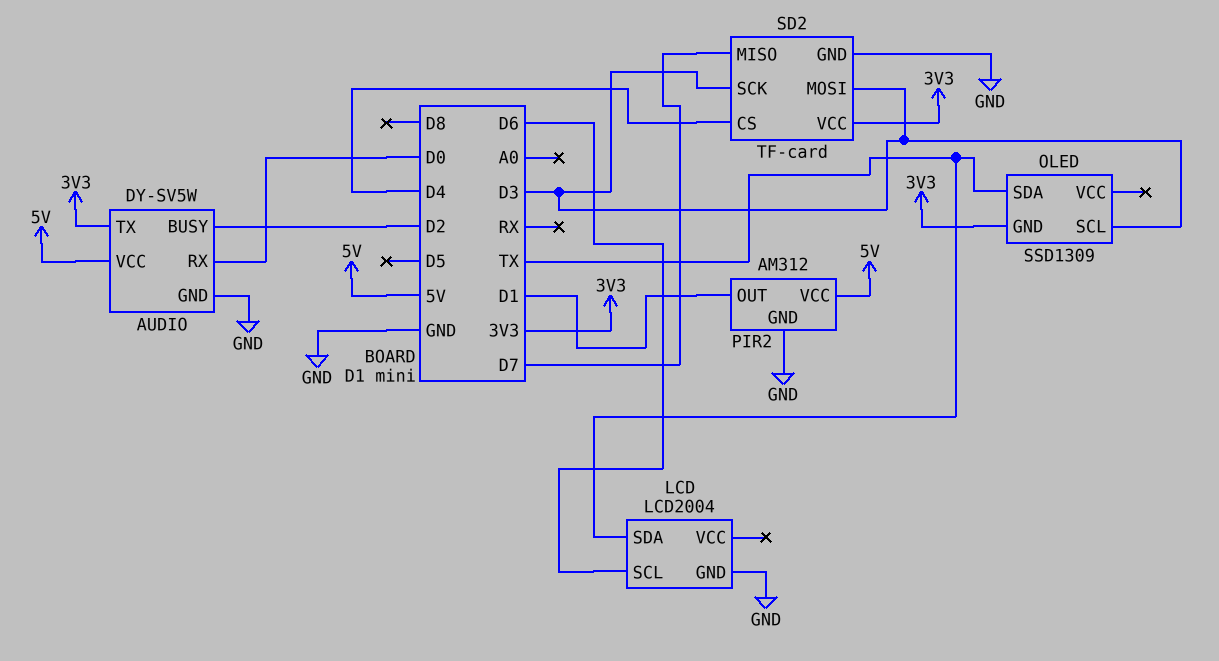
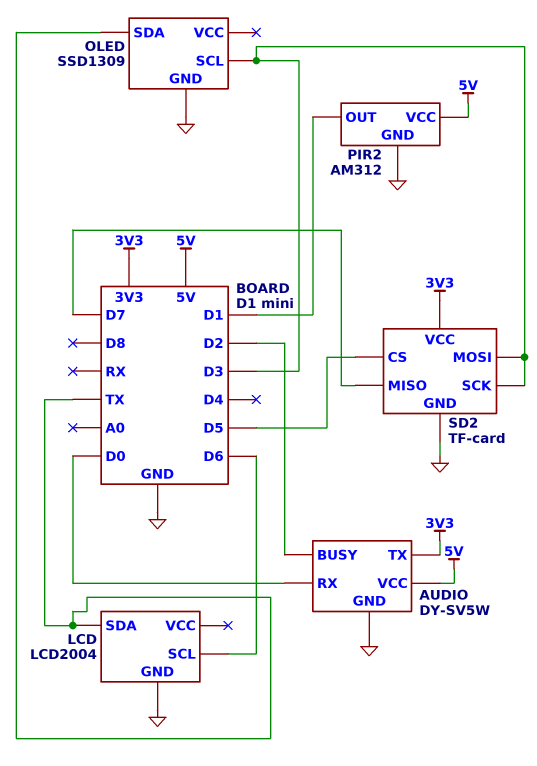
OLED pin GND: 3V3 -> GND
SD2 pin CS: D4 -> D5

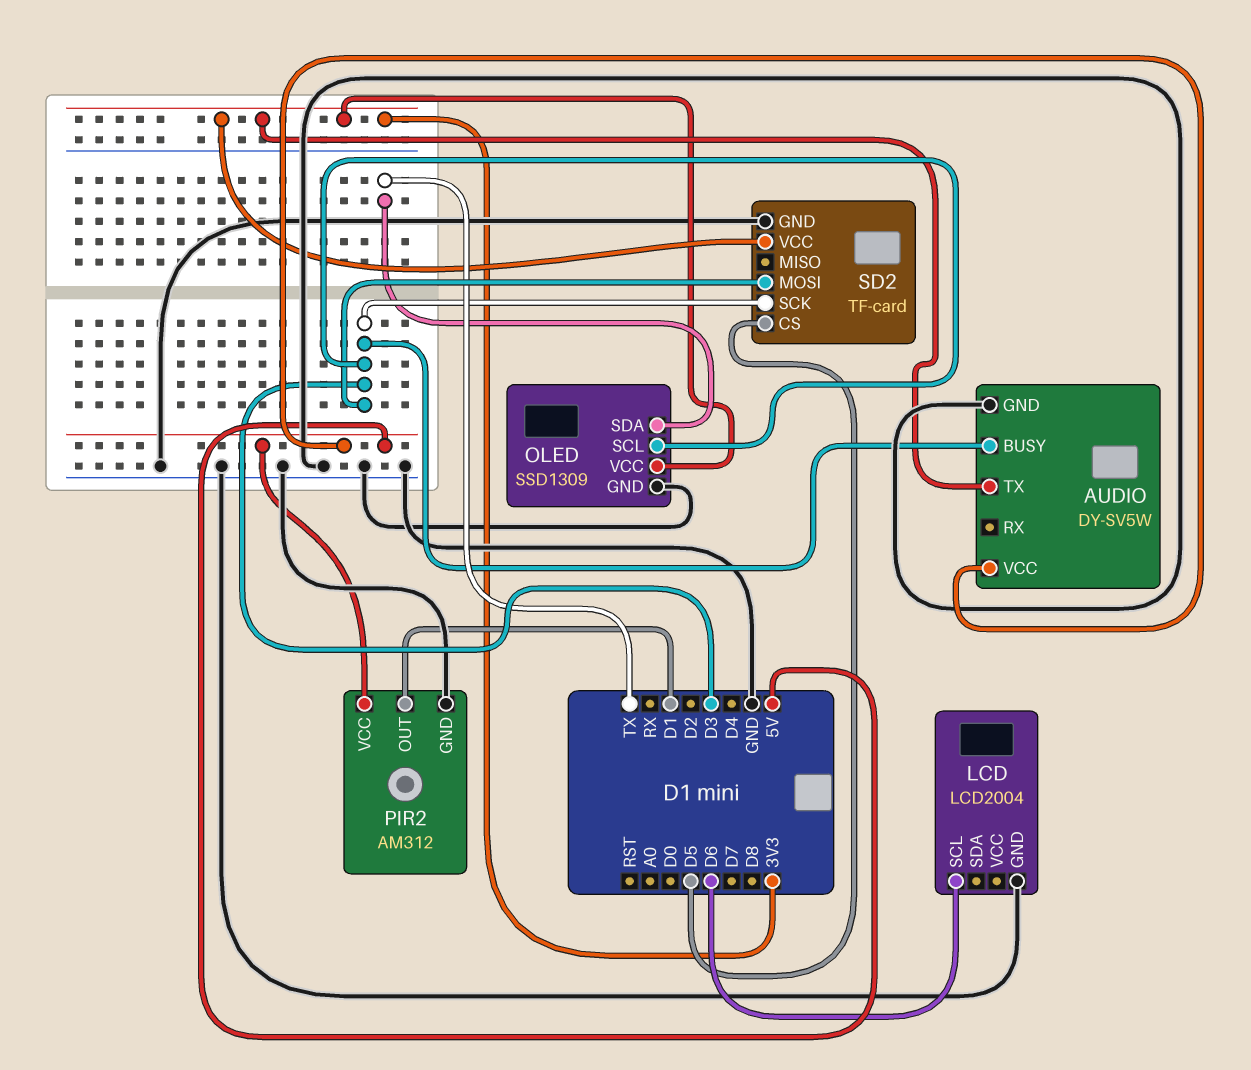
AUDIO pin BUSY: D2 -> D3
AUDIO pin RX: D0 -> none
LCD pin SDA: TX -> none
OLED pin VCC: none -> 3V3
SD2 pin MISO: D7 -> none

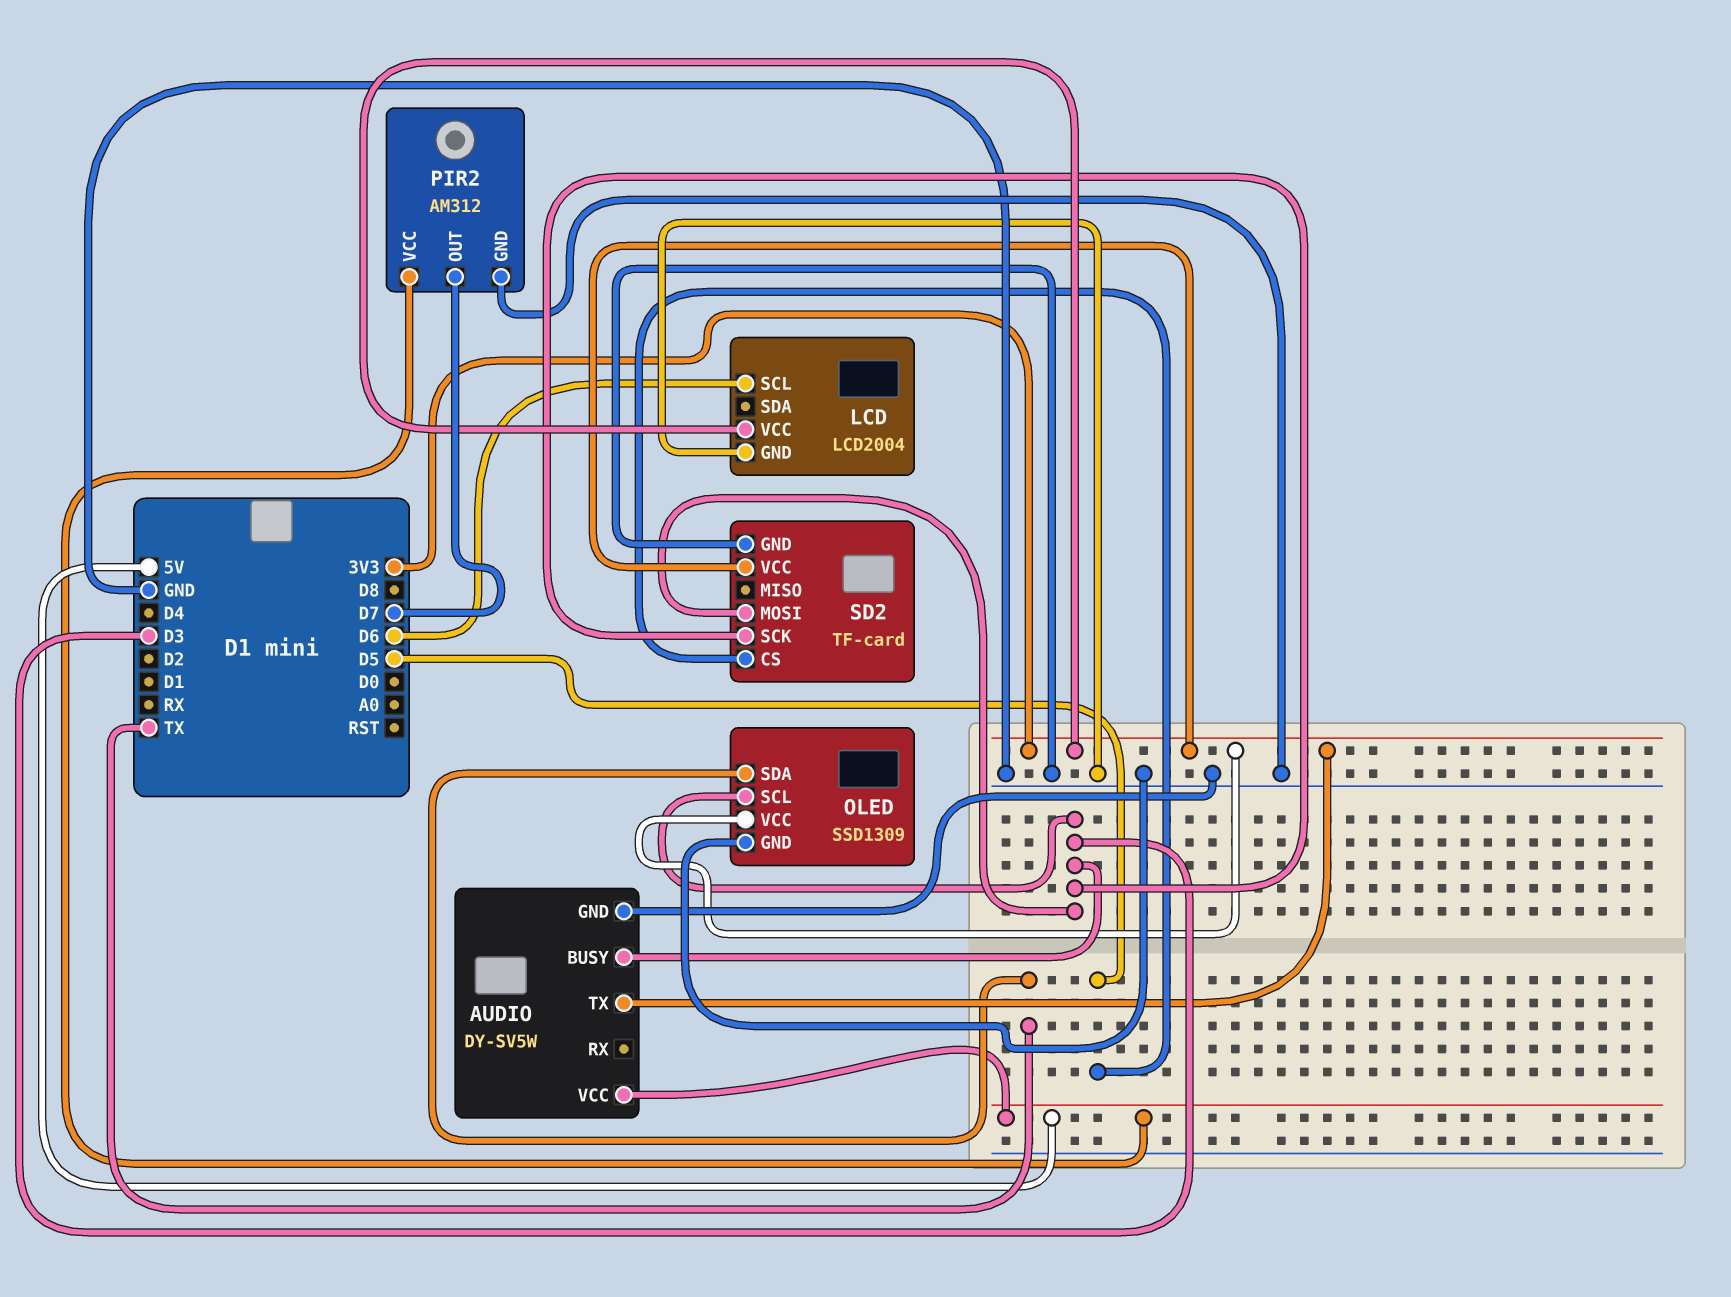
LCD pin VCC: none -> 3V3
PIR2 pin OUT: D1 -> D7

